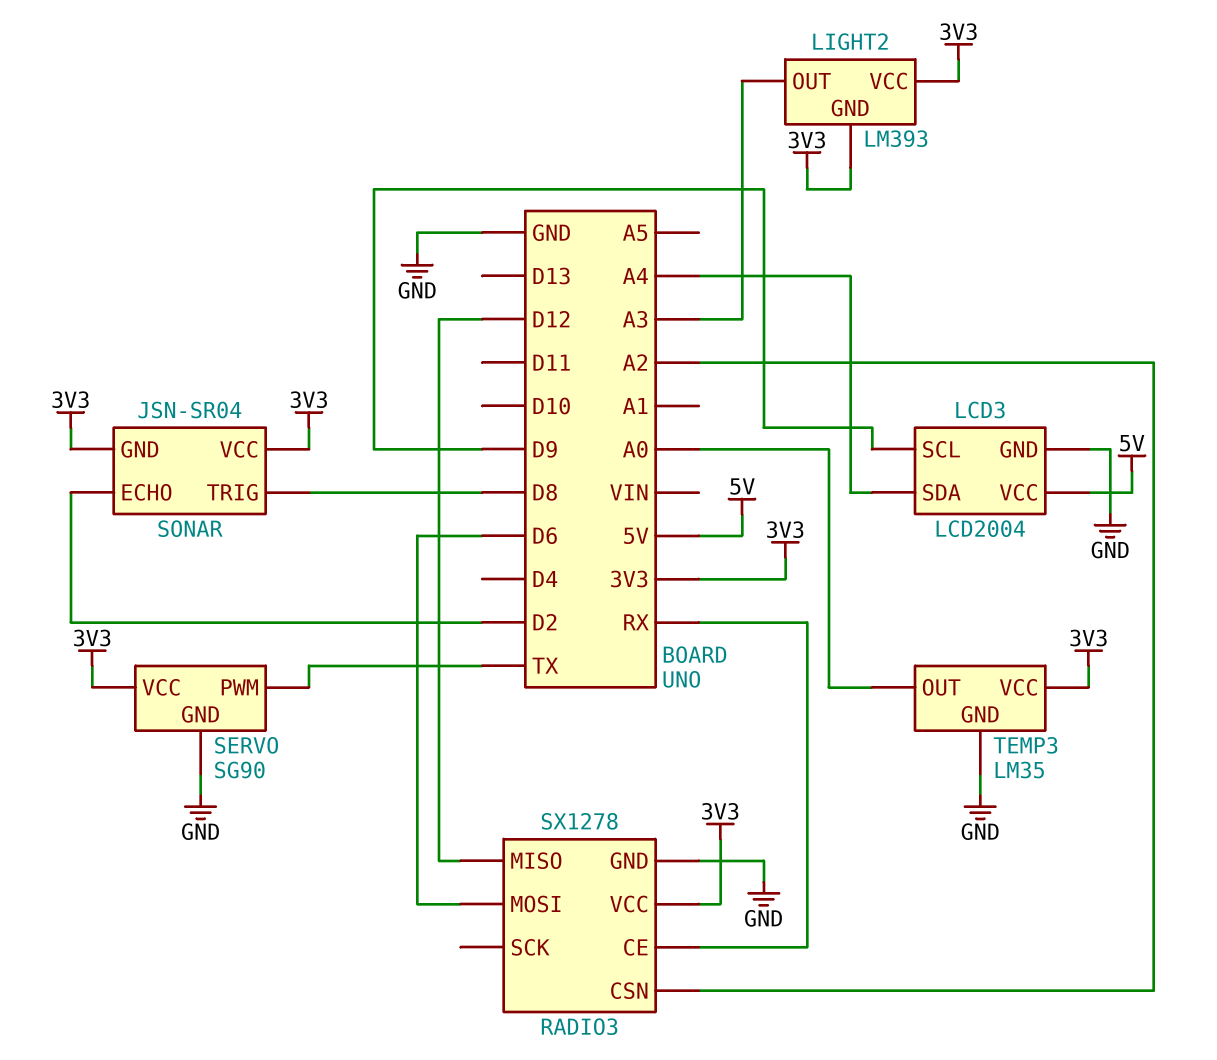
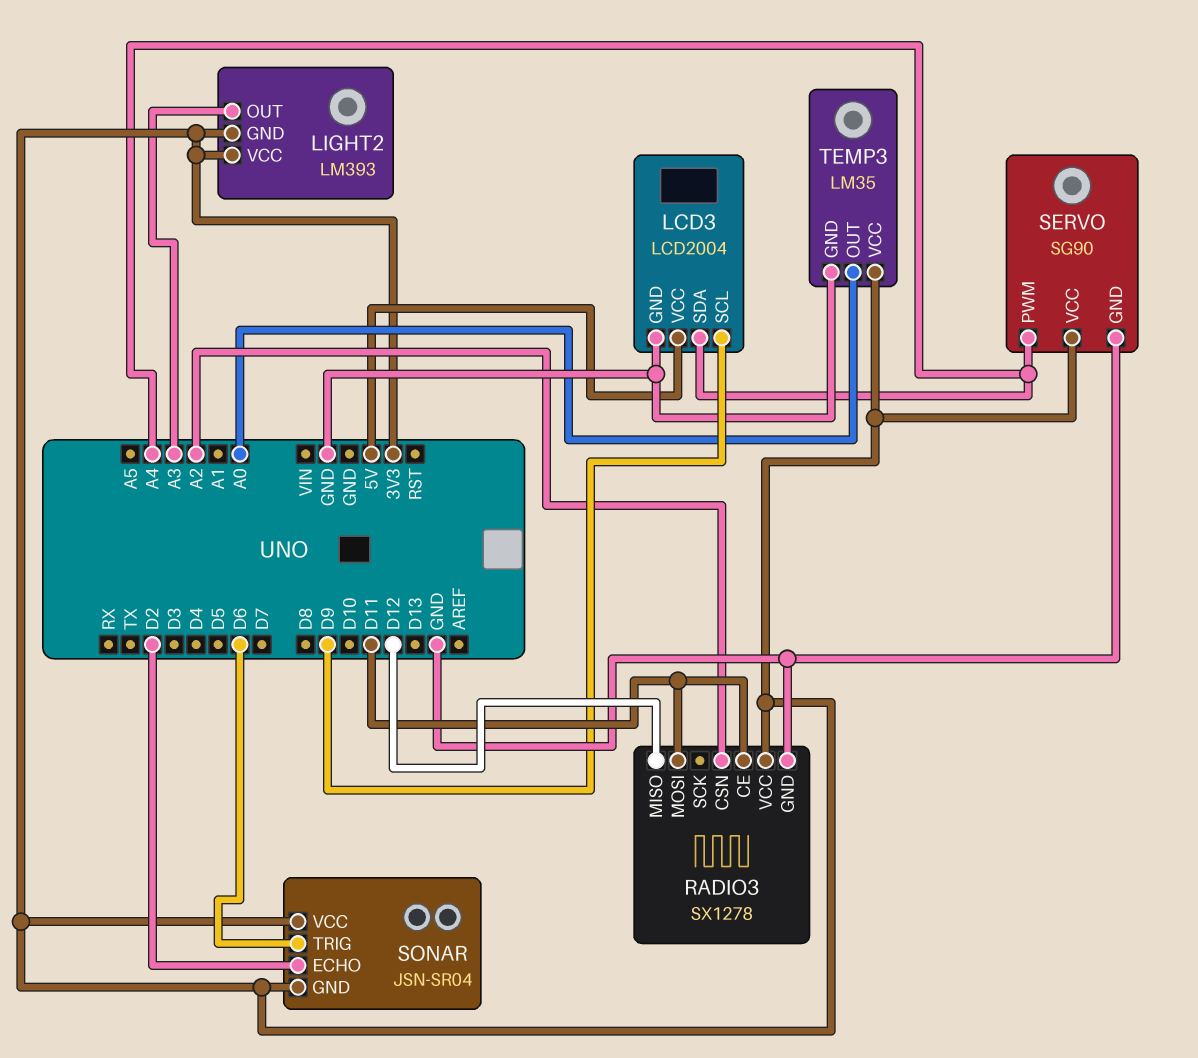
RADIO3 pin CE: RX -> D11
RADIO3 pin MOSI: D6 -> D11
SERVO pin PWM: TX -> A4
SONAR pin TRIG: D8 -> D6

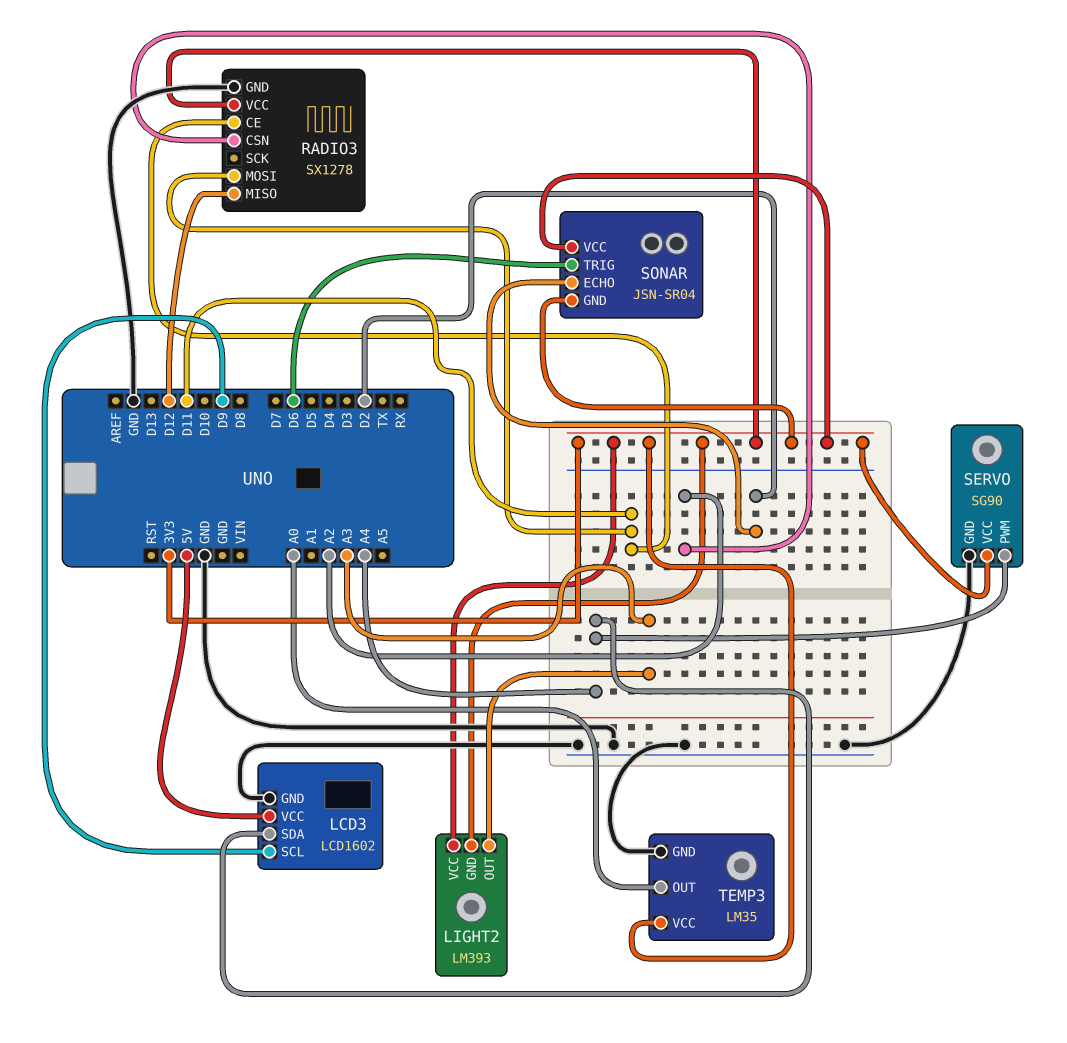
LCD3: LCD2004 -> LCD1602

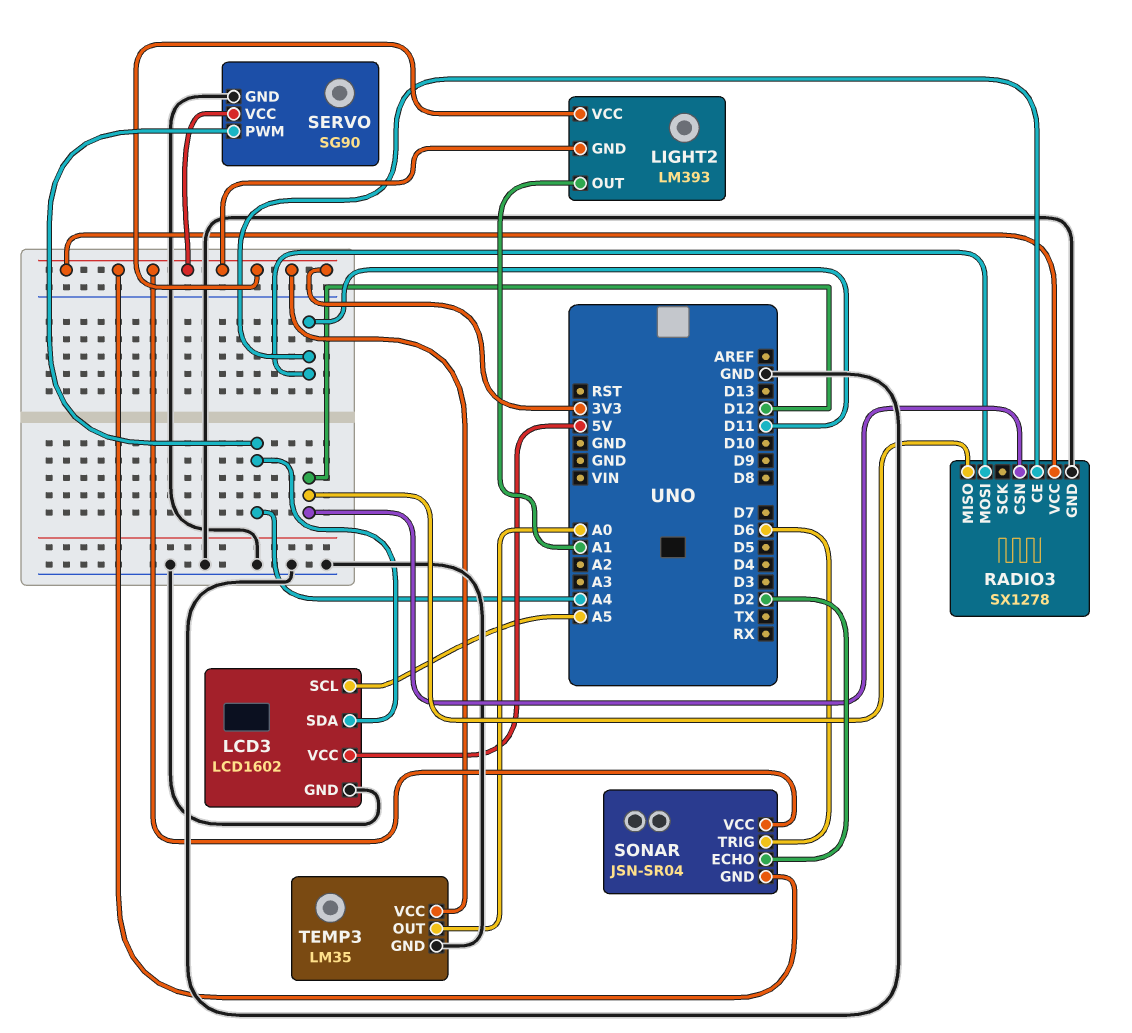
LCD3 pin SCL: D9 -> A5
LIGHT2 pin OUT: A3 -> A1
RADIO3 pin CSN: A2 -> D12

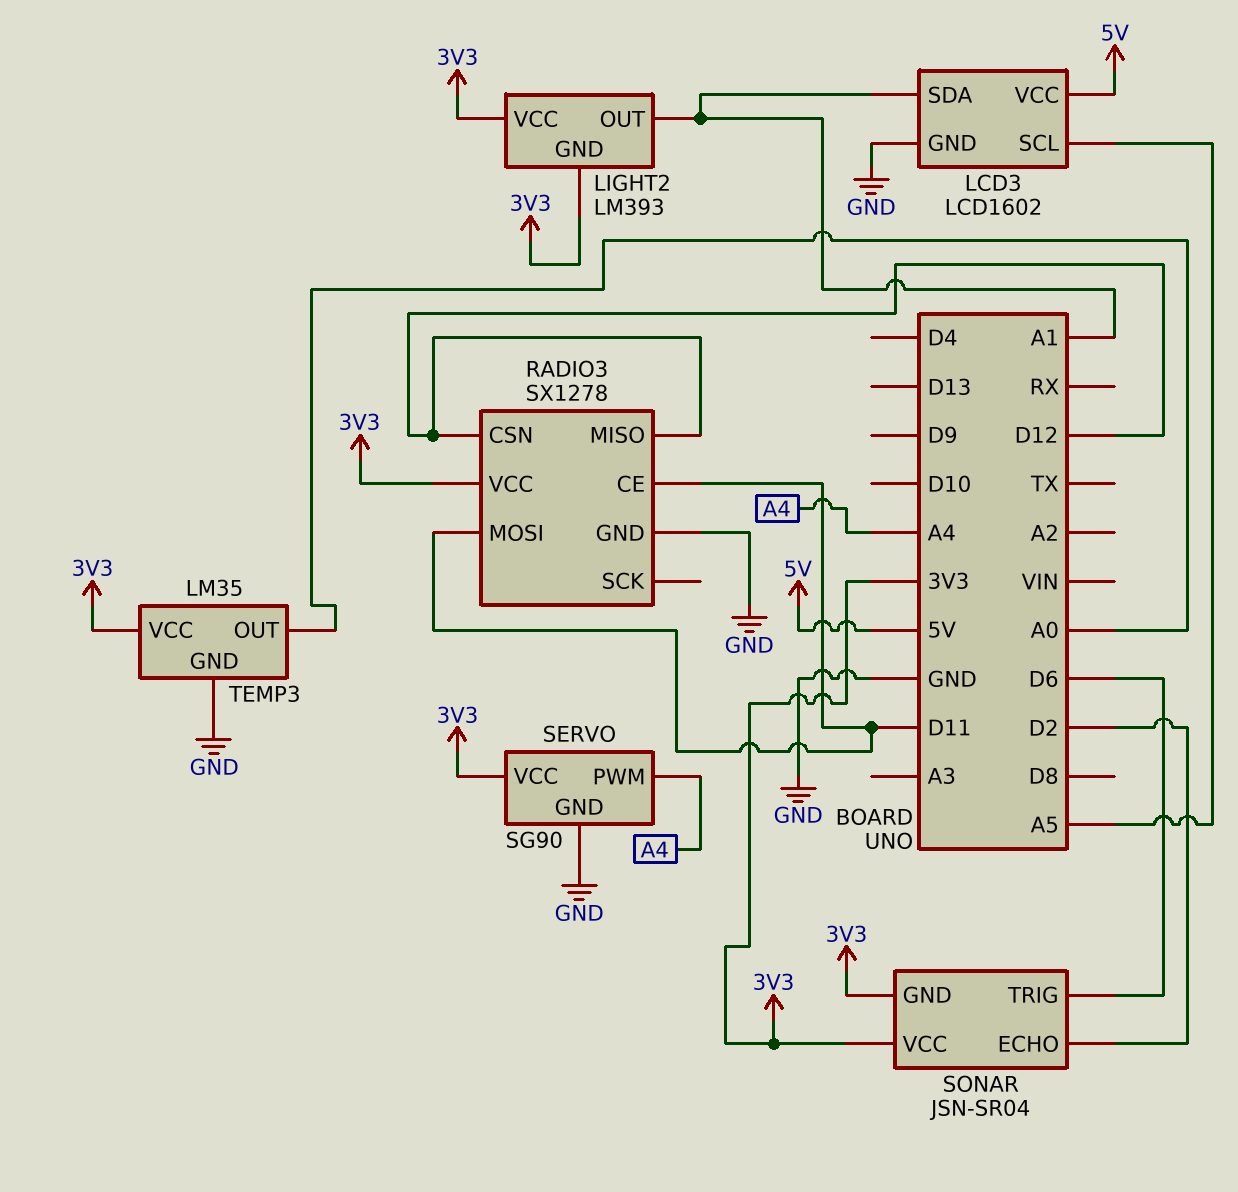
LCD3 pin SDA: A4 -> A1

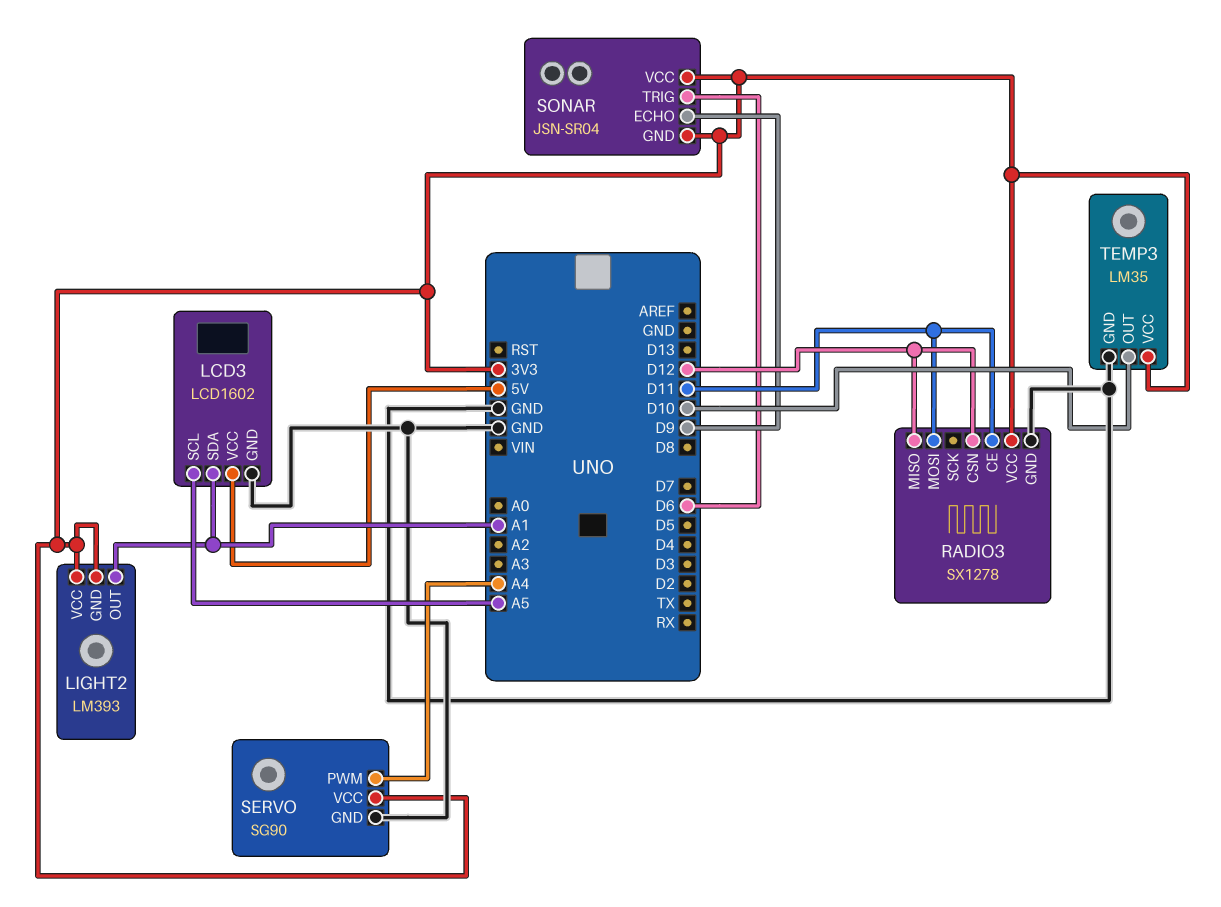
SONAR pin ECHO: D2 -> D9
TEMP3 pin OUT: A0 -> D10

